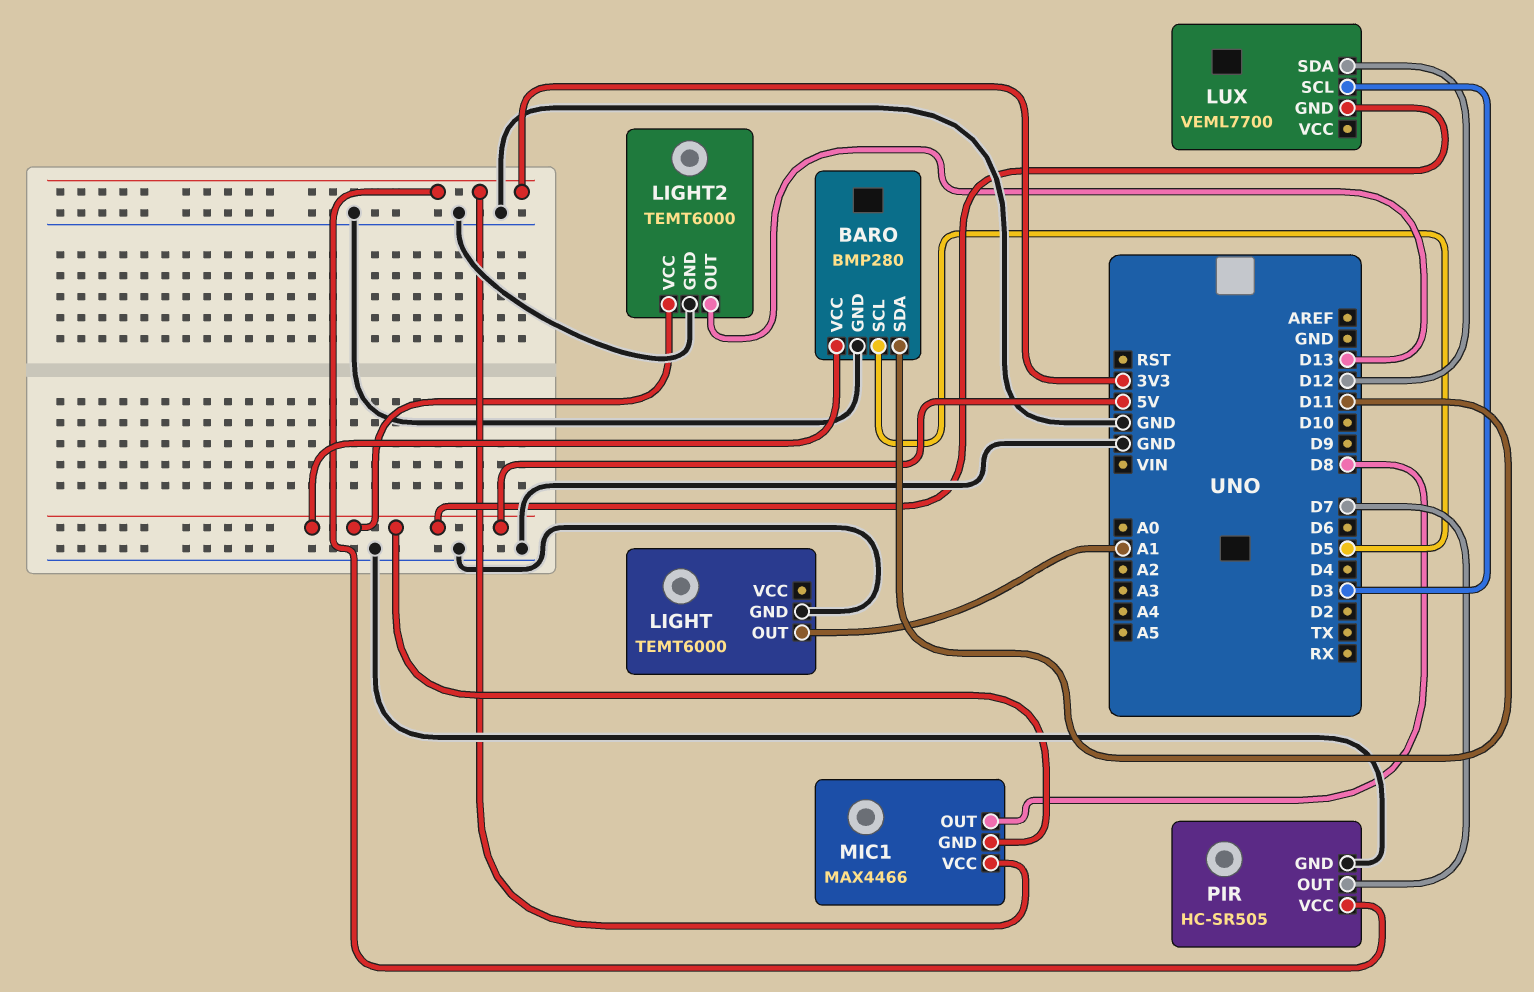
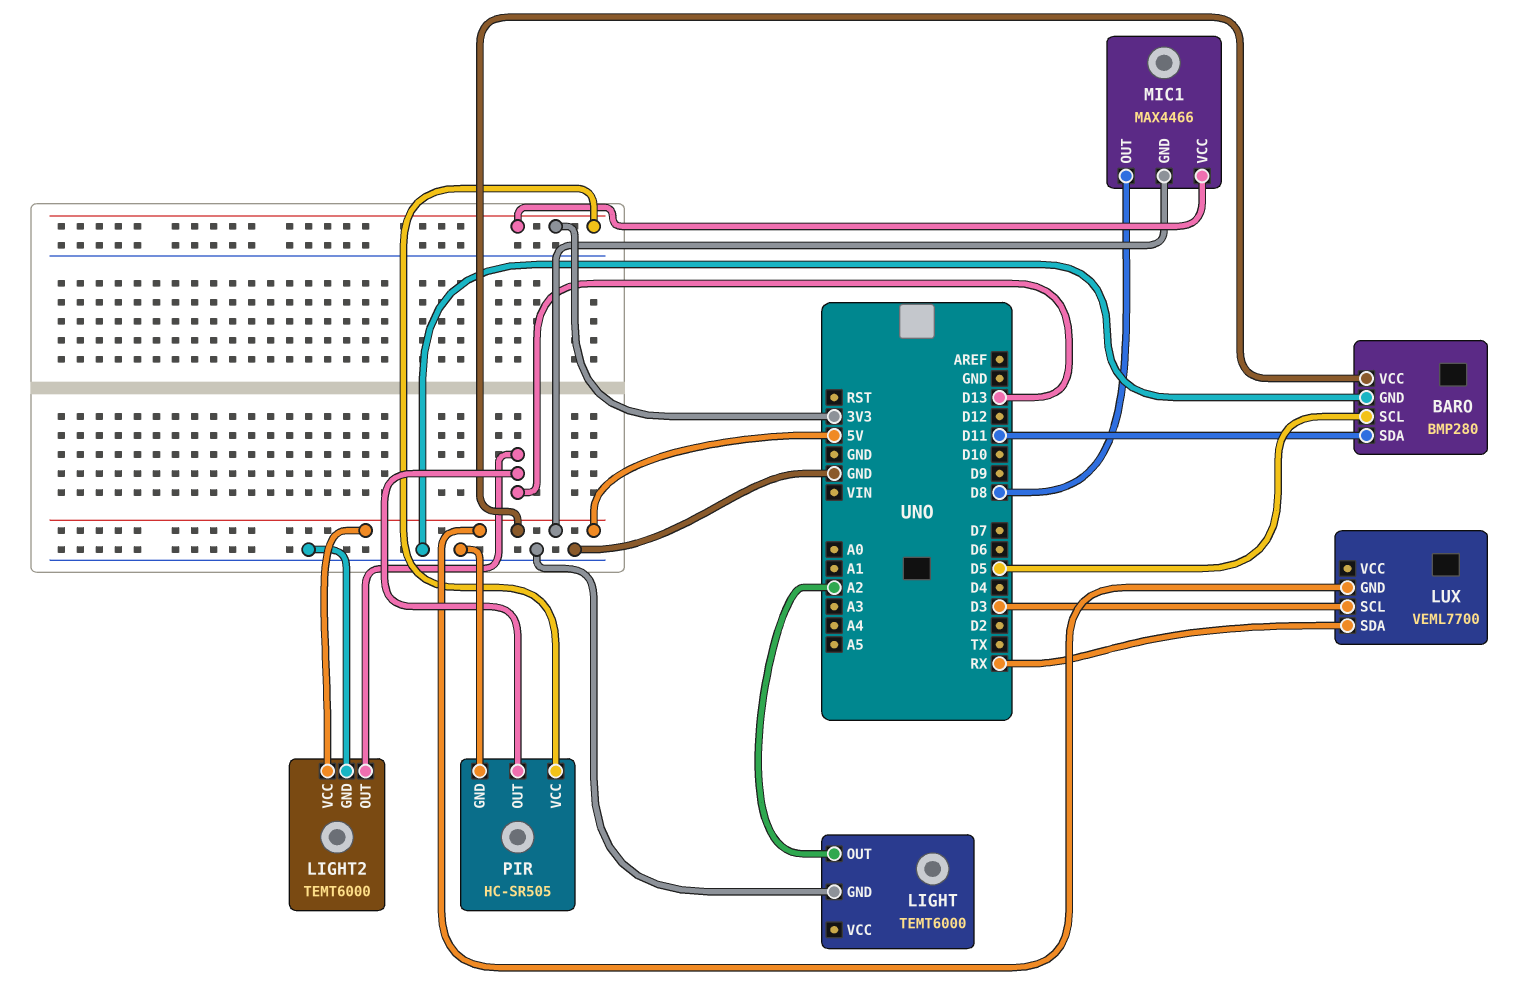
LIGHT pin OUT: A1 -> A2
LUX pin SDA: D12 -> RX
PIR pin OUT: D7 -> D13

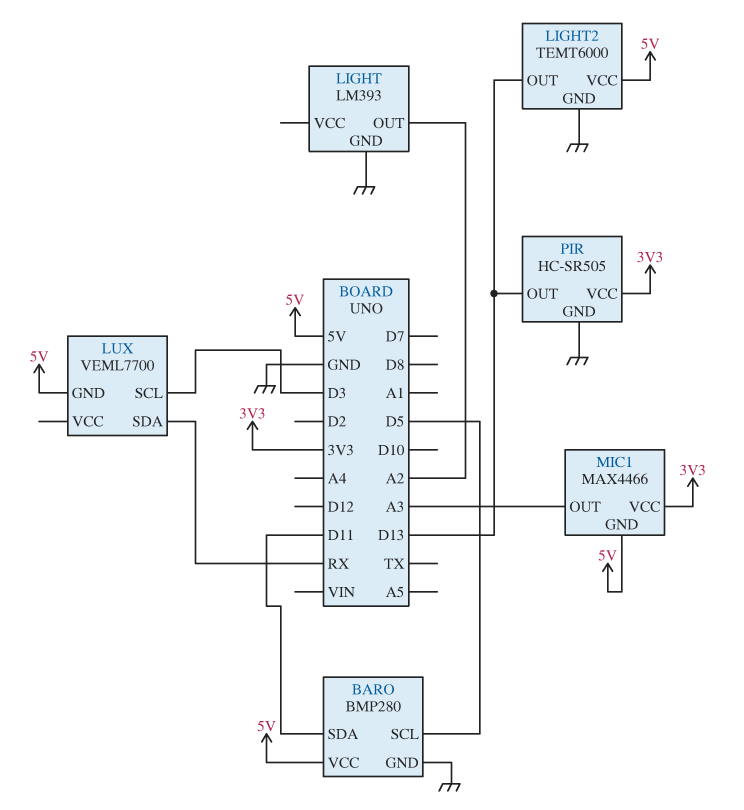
LIGHT: TEMT6000 -> LM393
MIC1 pin OUT: D8 -> A3

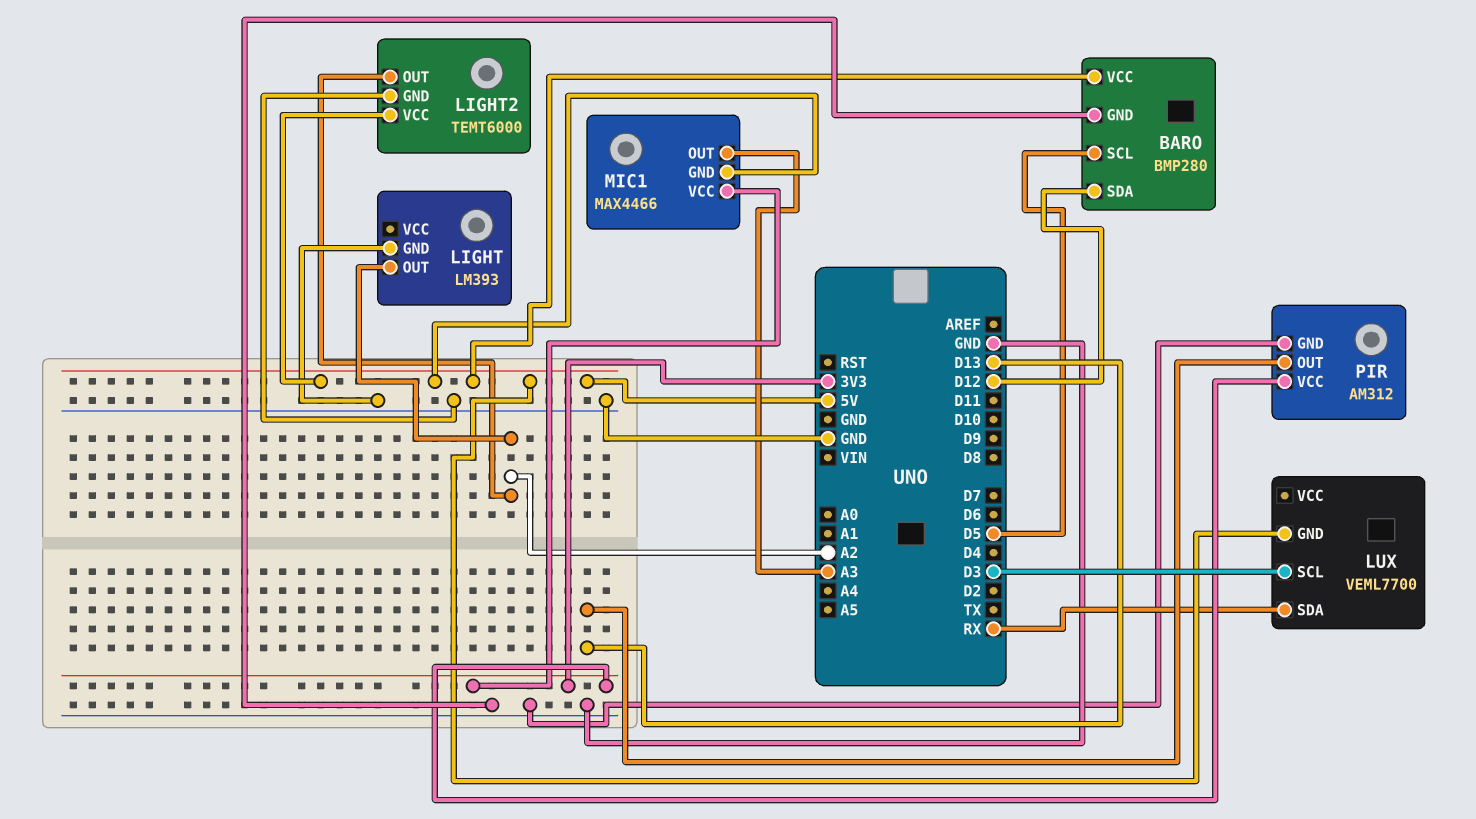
BARO pin SDA: D11 -> D12
LIGHT2 pin OUT: D13 -> A2
PIR: HC-SR505 -> AM312

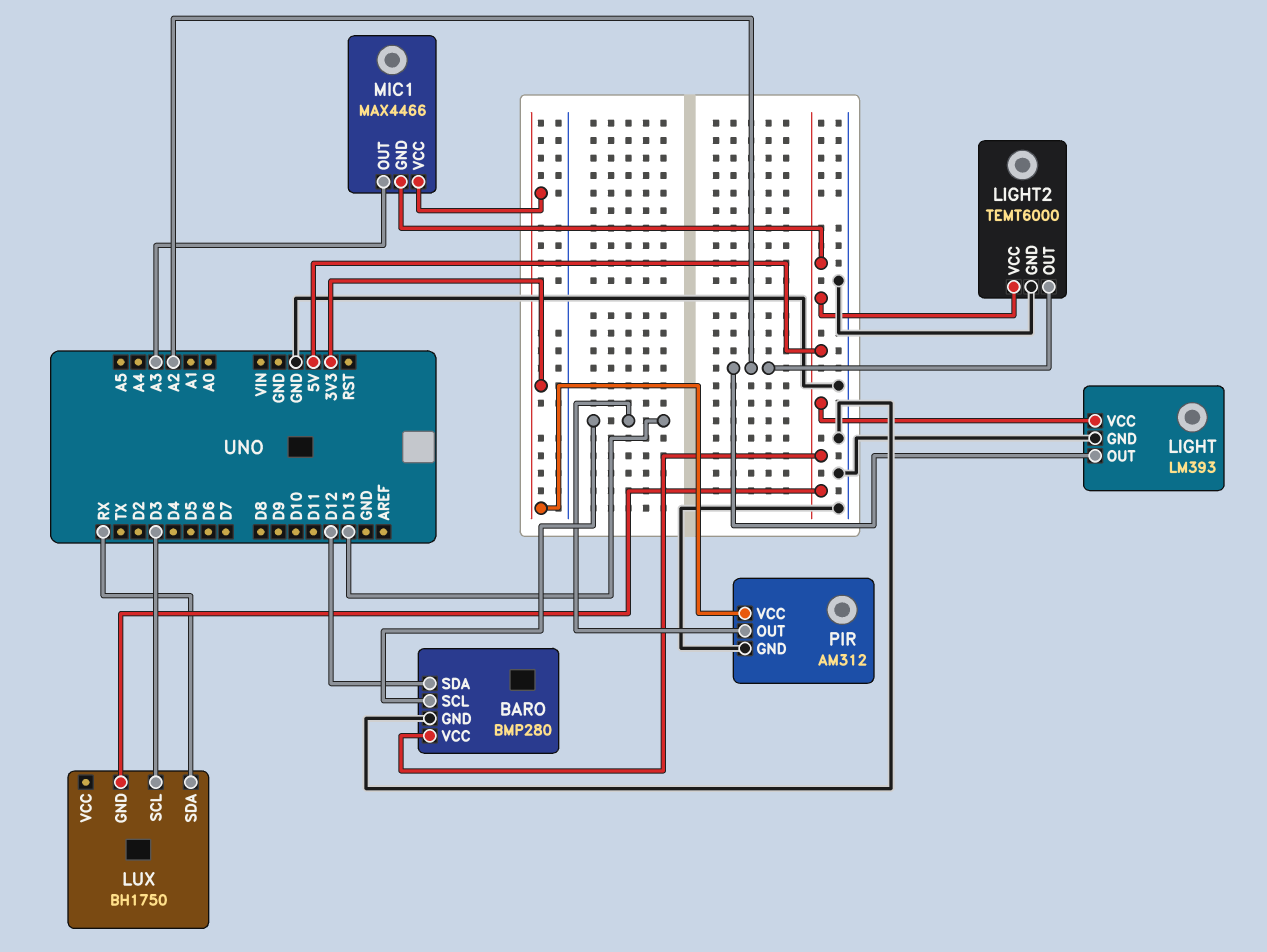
BARO pin SCL: D5 -> D13
LIGHT pin VCC: none -> 5V
LUX: VEML7700 -> BH1750

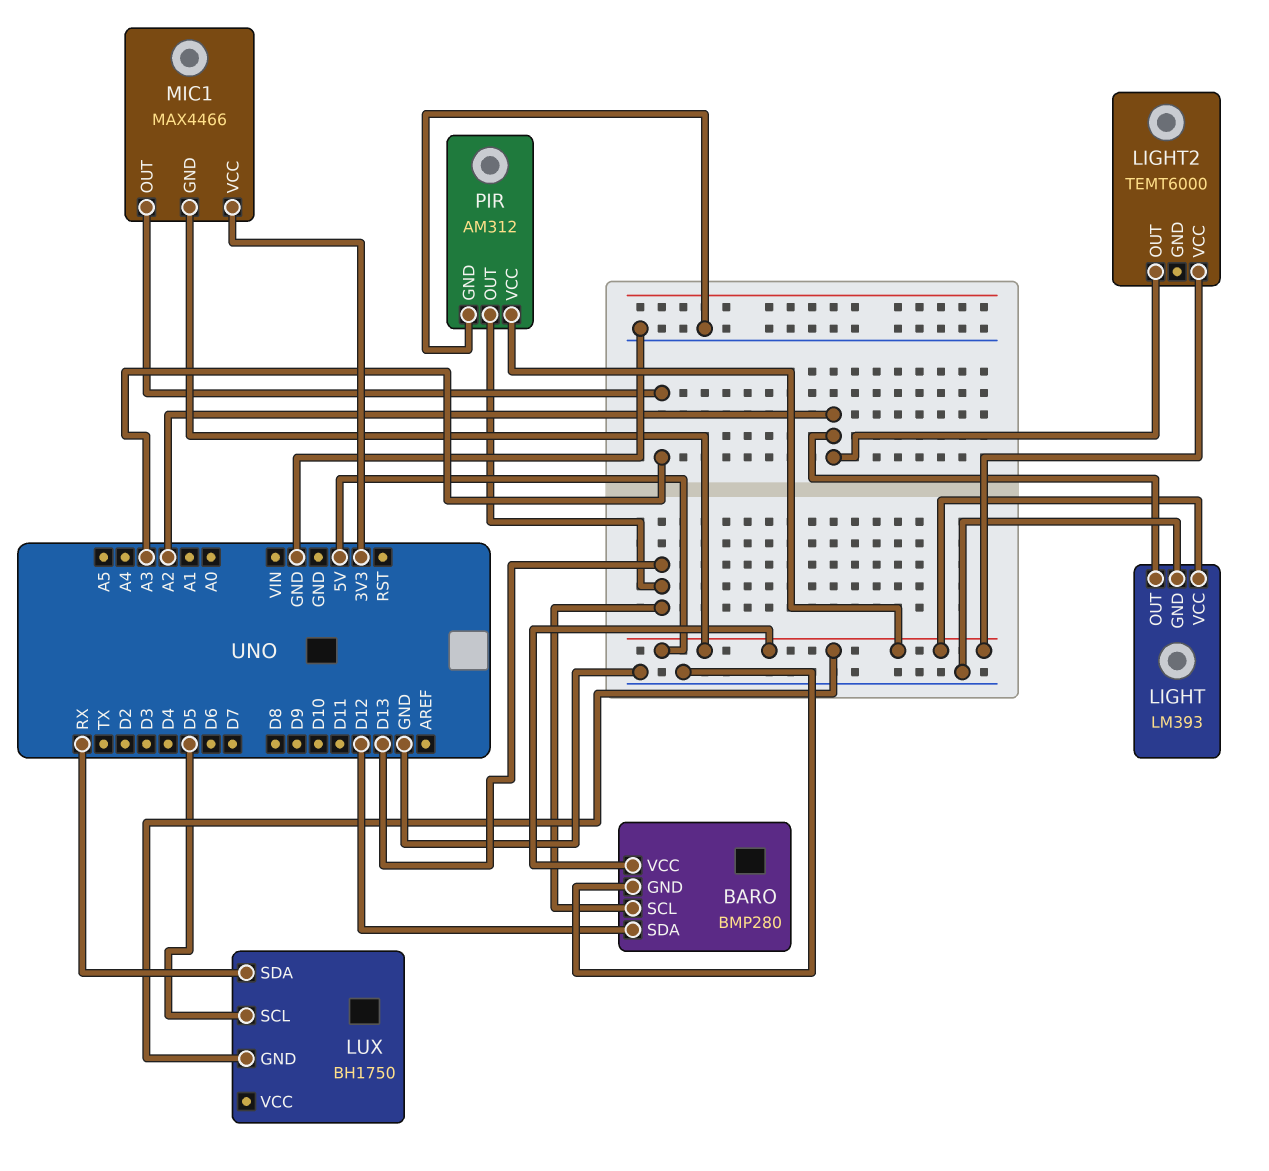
LIGHT2 pin GND: GND -> none
LUX pin SCL: D3 -> D5
PIR pin VCC: 3V3 -> 5V

